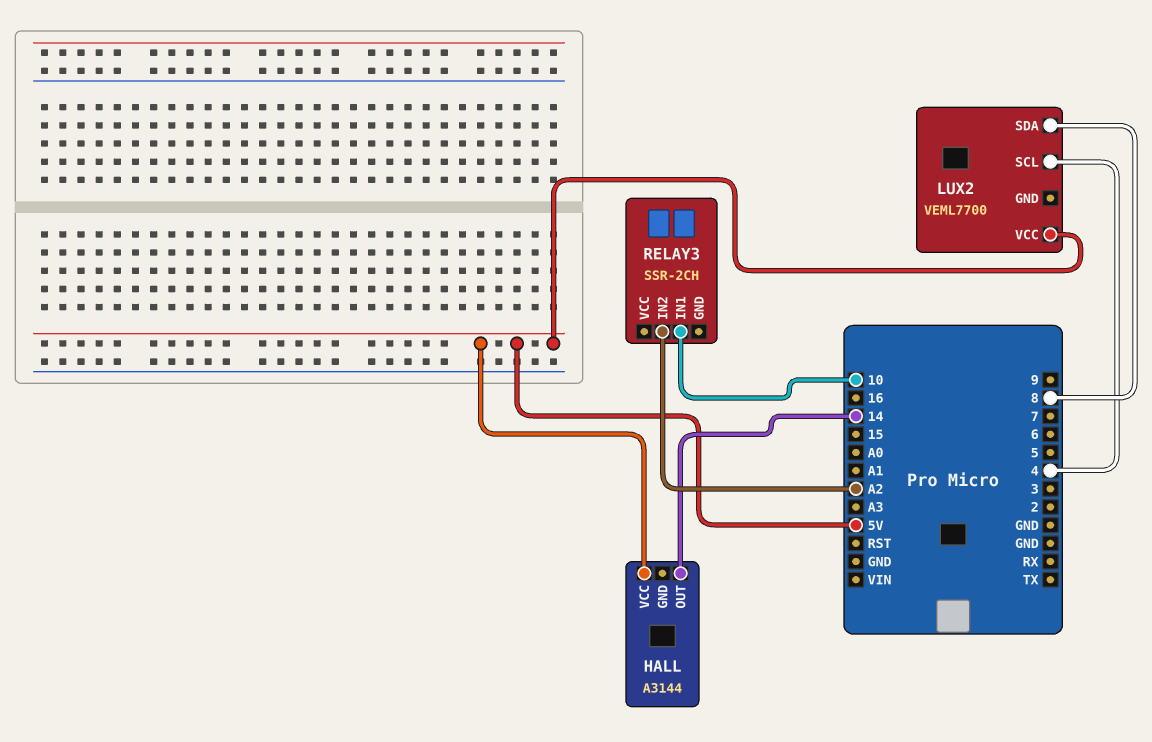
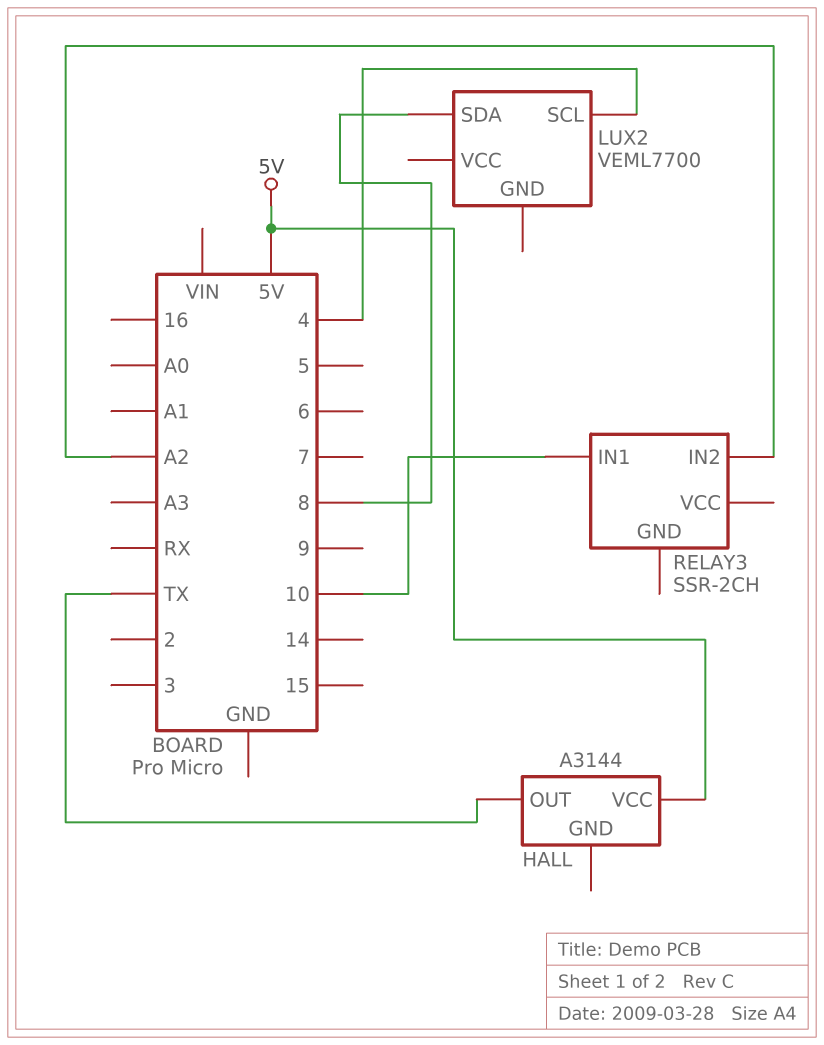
HALL pin OUT: 14 -> TX
LUX2 pin VCC: 5V -> none

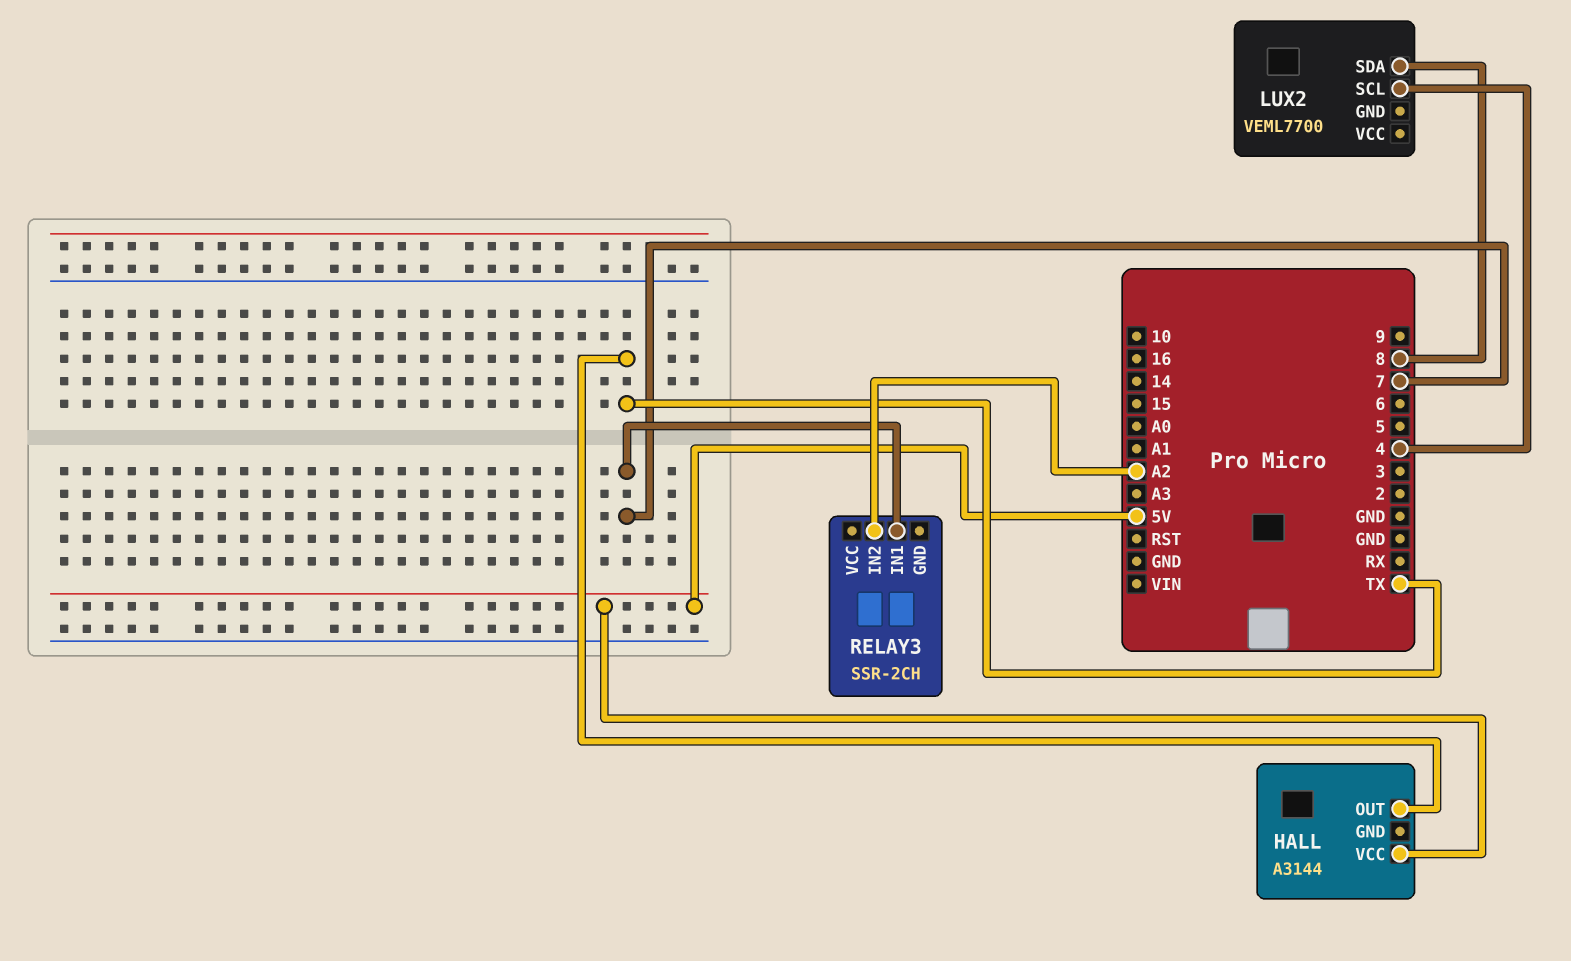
RELAY3 pin IN1: 10 -> 7

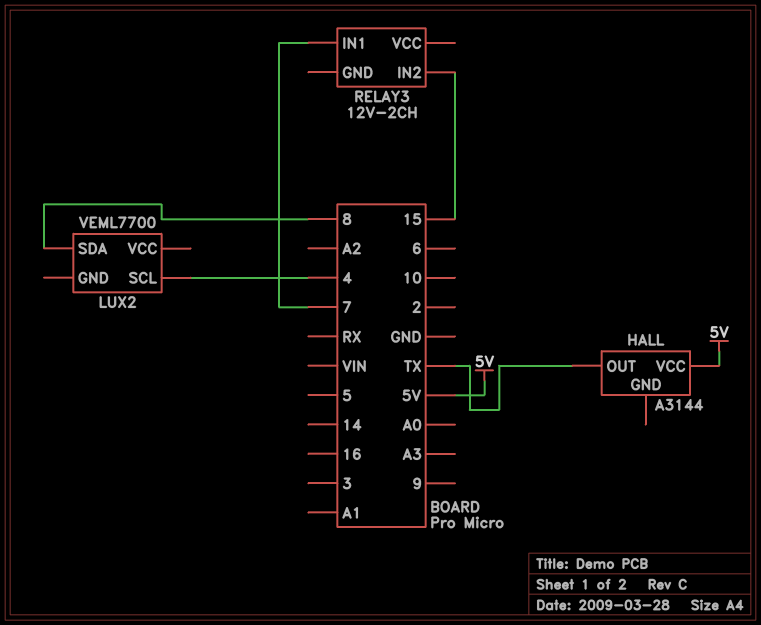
RELAY3: SSR-2CH -> 12V-2CH
RELAY3 pin IN2: A2 -> 15

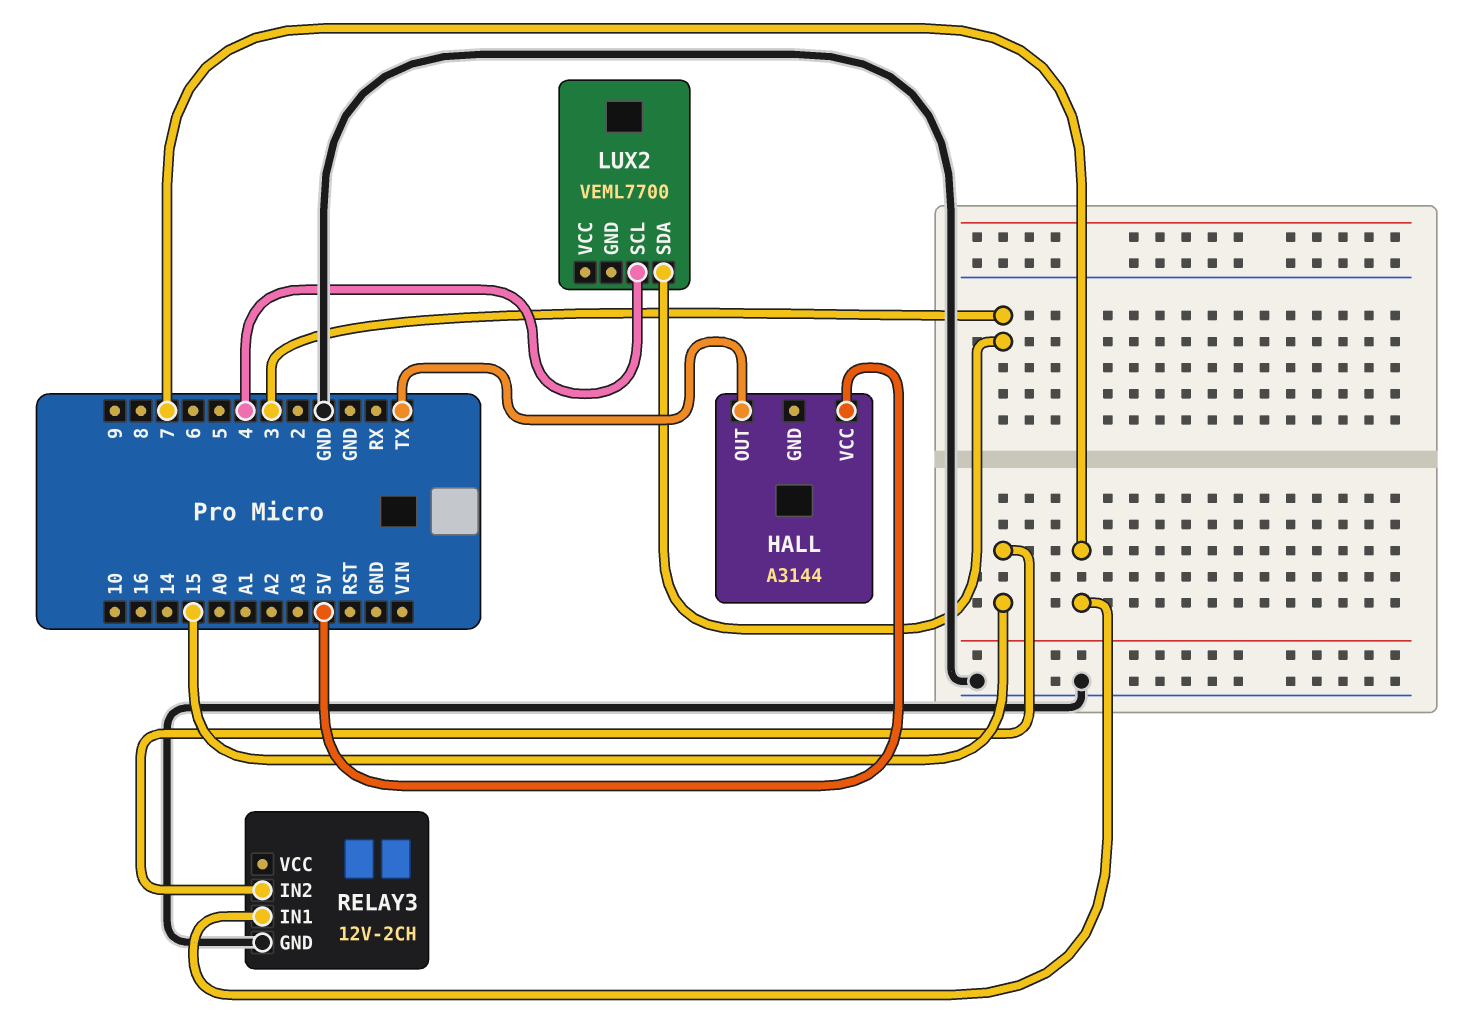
LUX2 pin SDA: 8 -> 3
RELAY3 pin GND: none -> GND

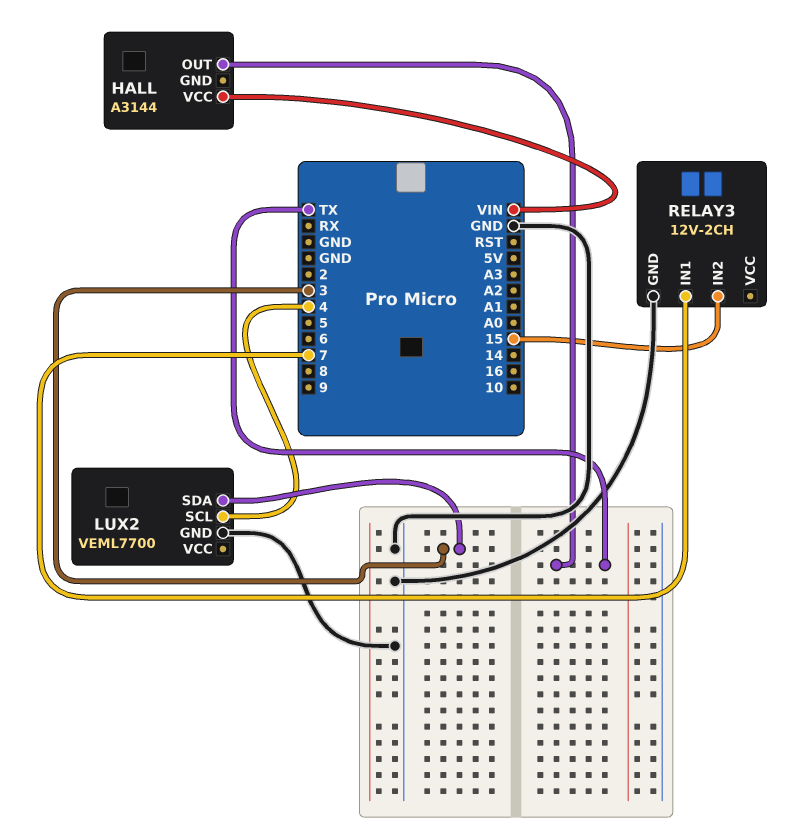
HALL pin VCC: 5V -> VIN
LUX2 pin GND: none -> GND

